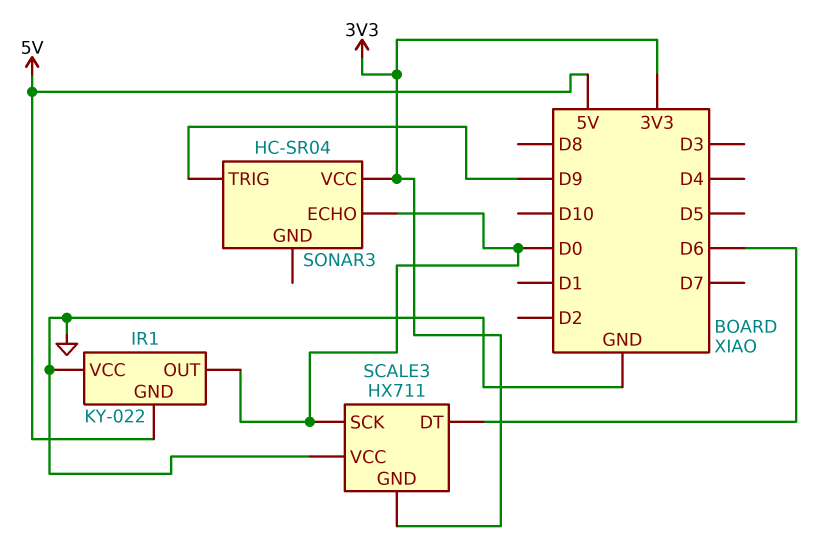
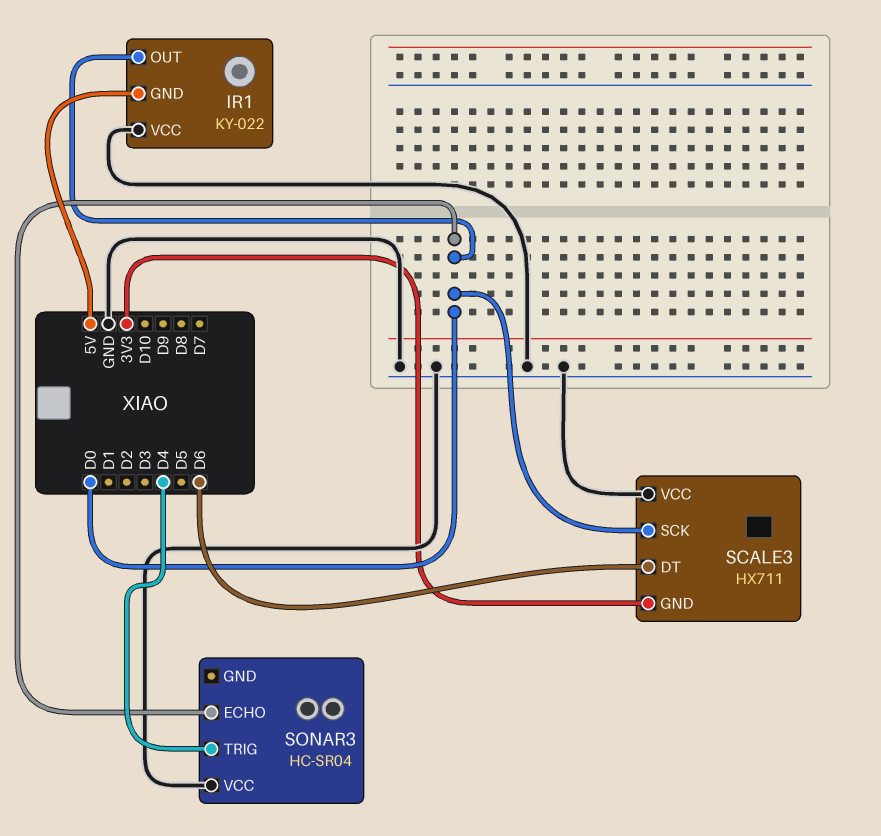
SONAR3 pin TRIG: D9 -> D4
SONAR3 pin VCC: 3V3 -> GND

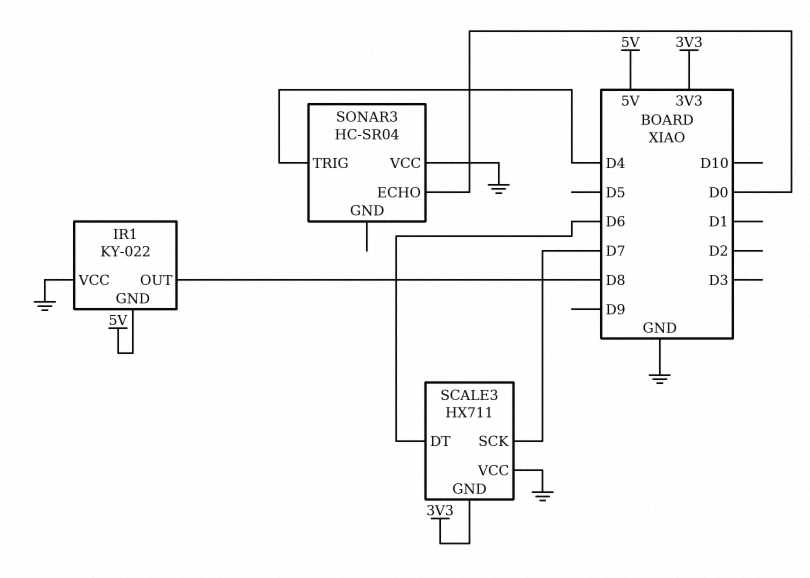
IR1 pin OUT: D0 -> D8
SCALE3 pin SCK: D0 -> D7

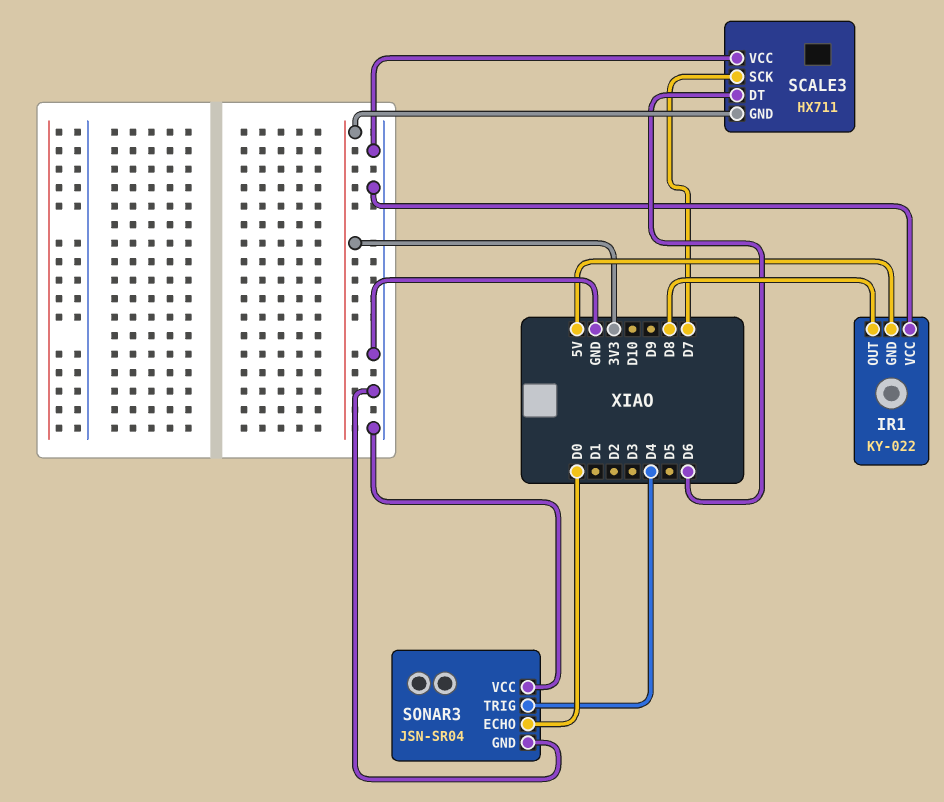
SONAR3: HC-SR04 -> JSN-SR04
SONAR3 pin GND: none -> GND

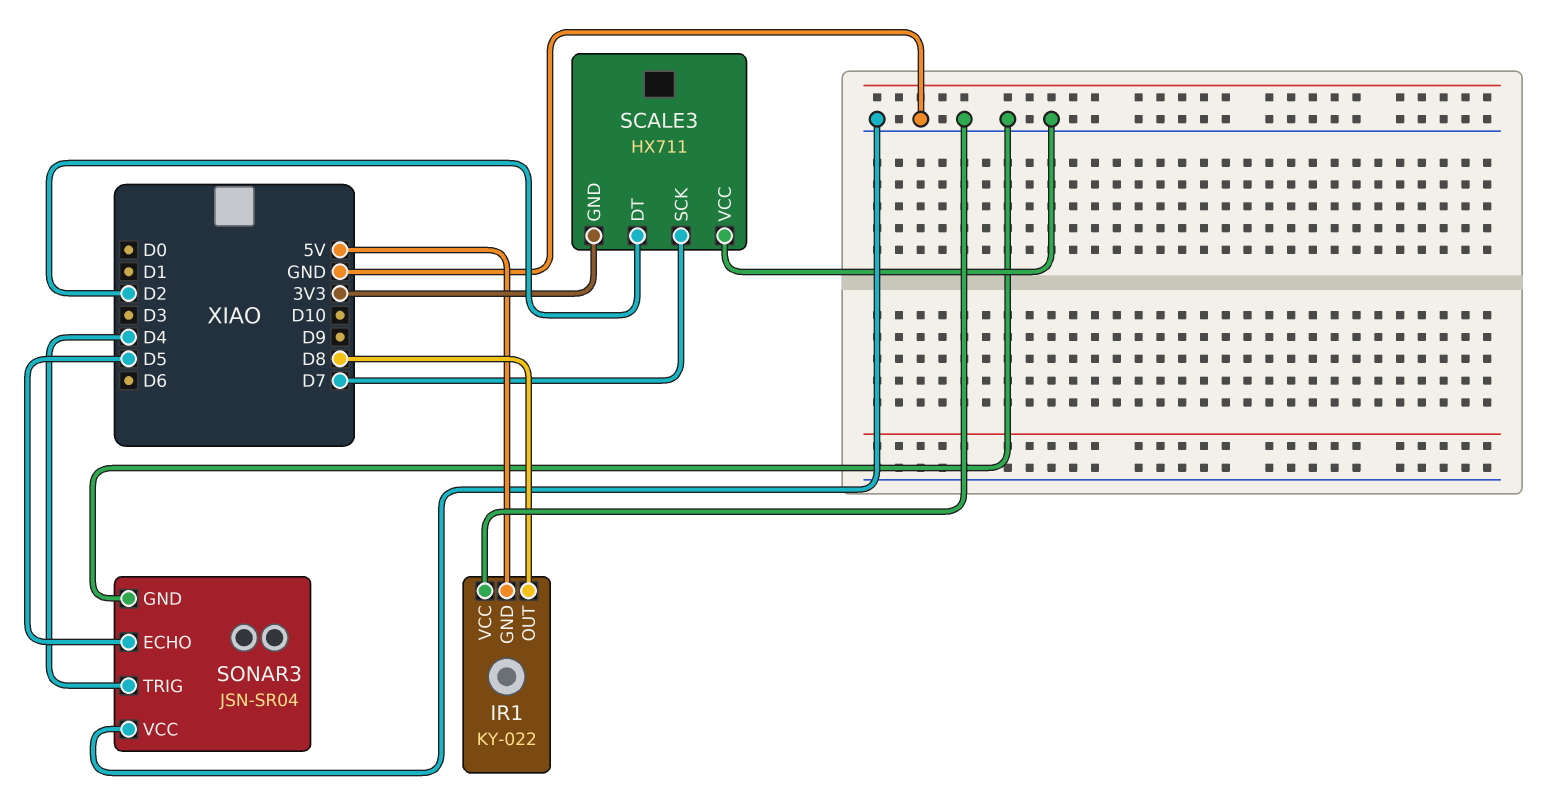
SCALE3 pin DT: D6 -> D2
SONAR3 pin ECHO: D0 -> D5

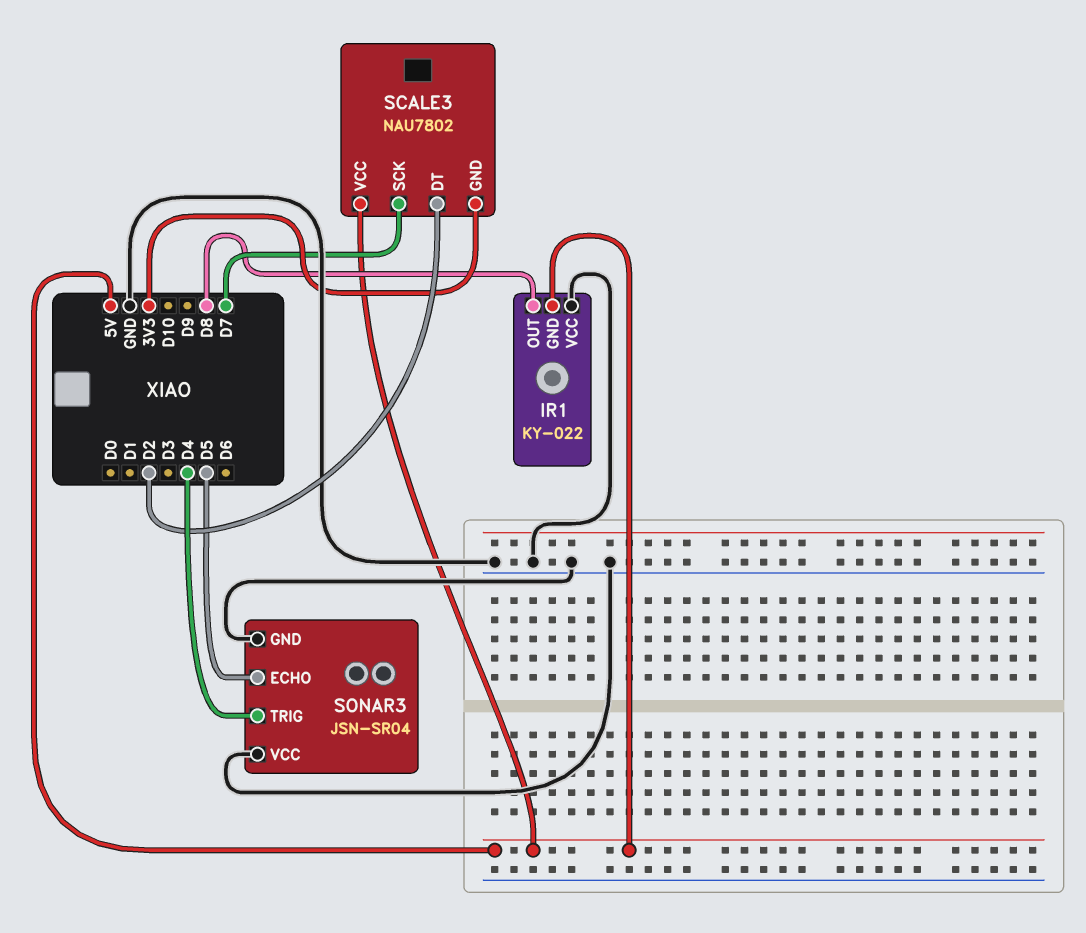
SCALE3: HX711 -> NAU7802
SCALE3 pin VCC: GND -> 5V

